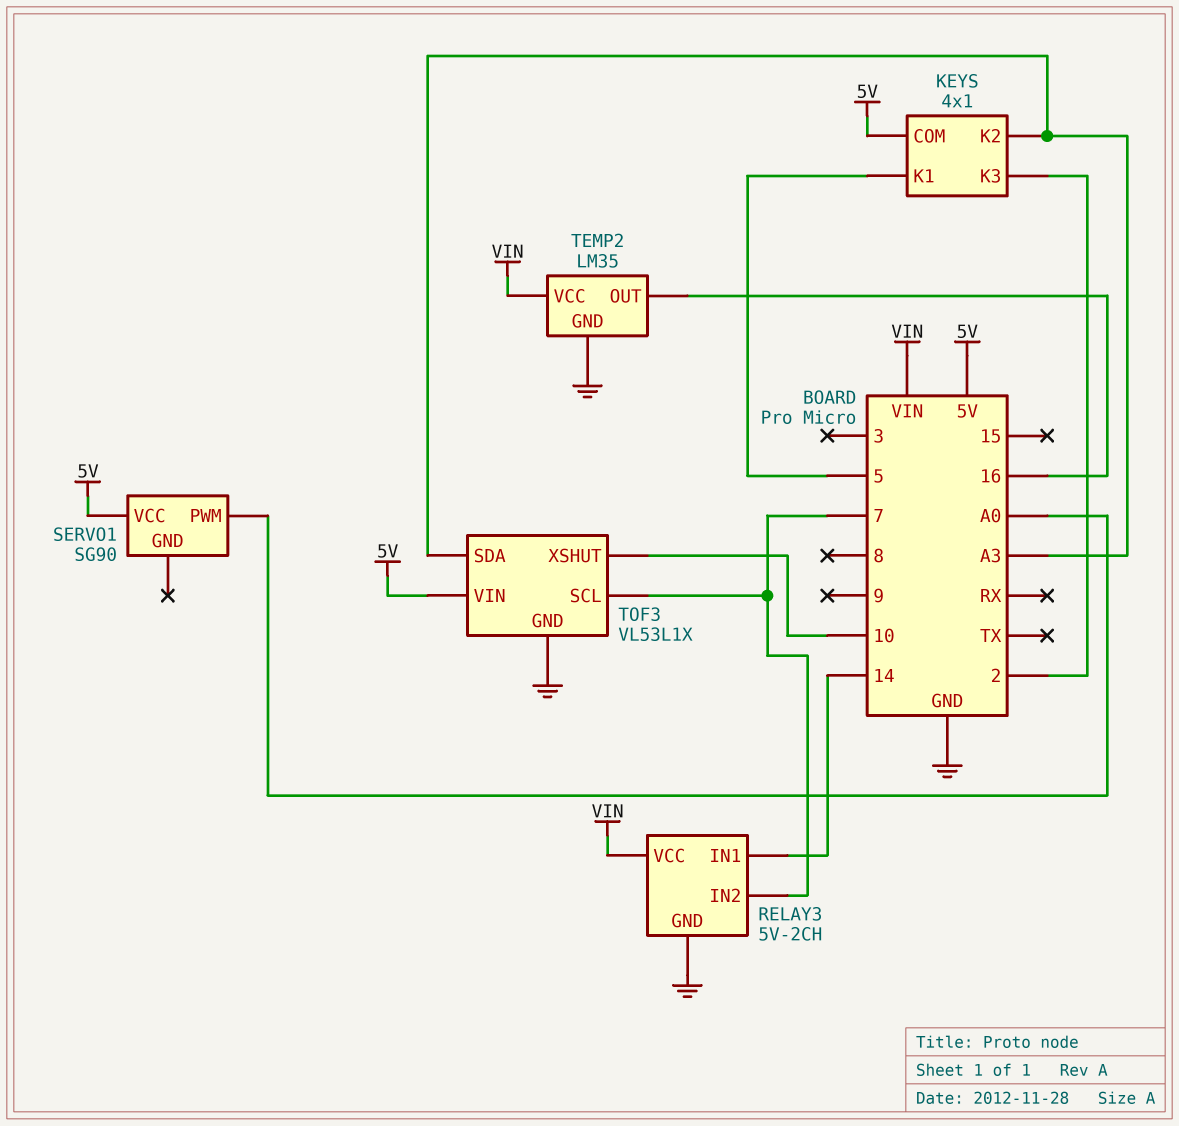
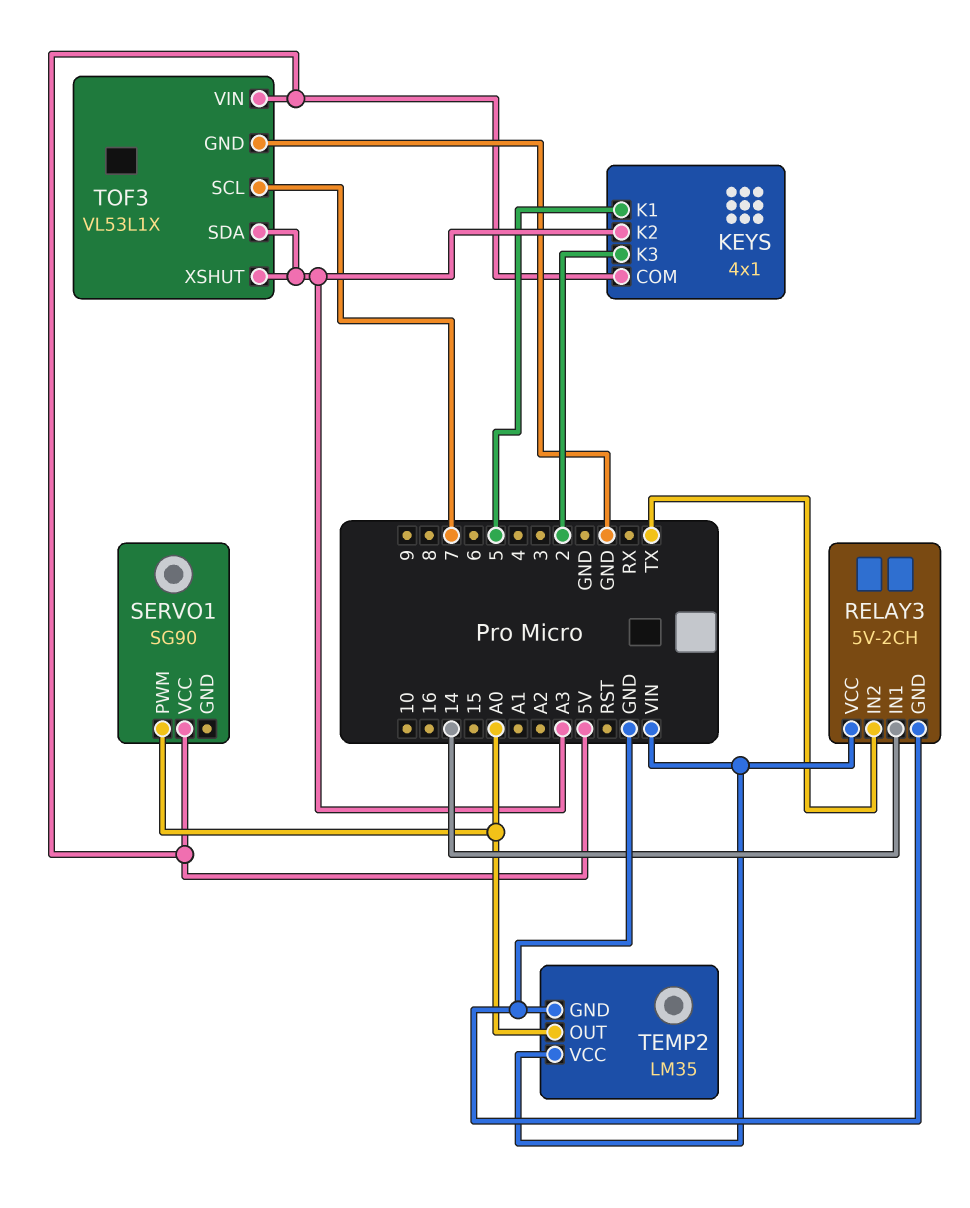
RELAY3 pin IN2: 7 -> TX
TEMP2 pin OUT: 16 -> A0
TOF3 pin XSHUT: 10 -> A3

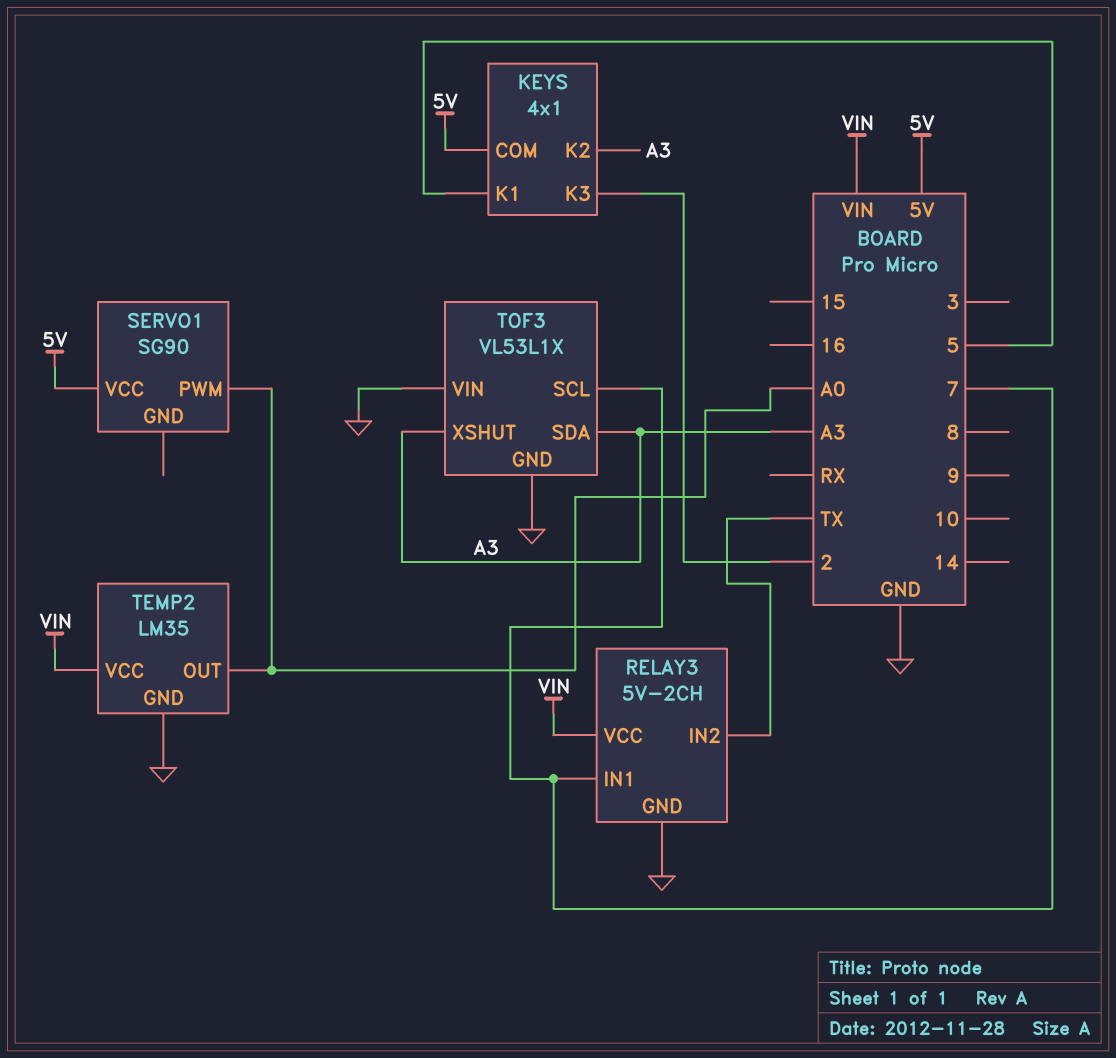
RELAY3 pin IN1: 14 -> 7
TOF3 pin VIN: 5V -> GND

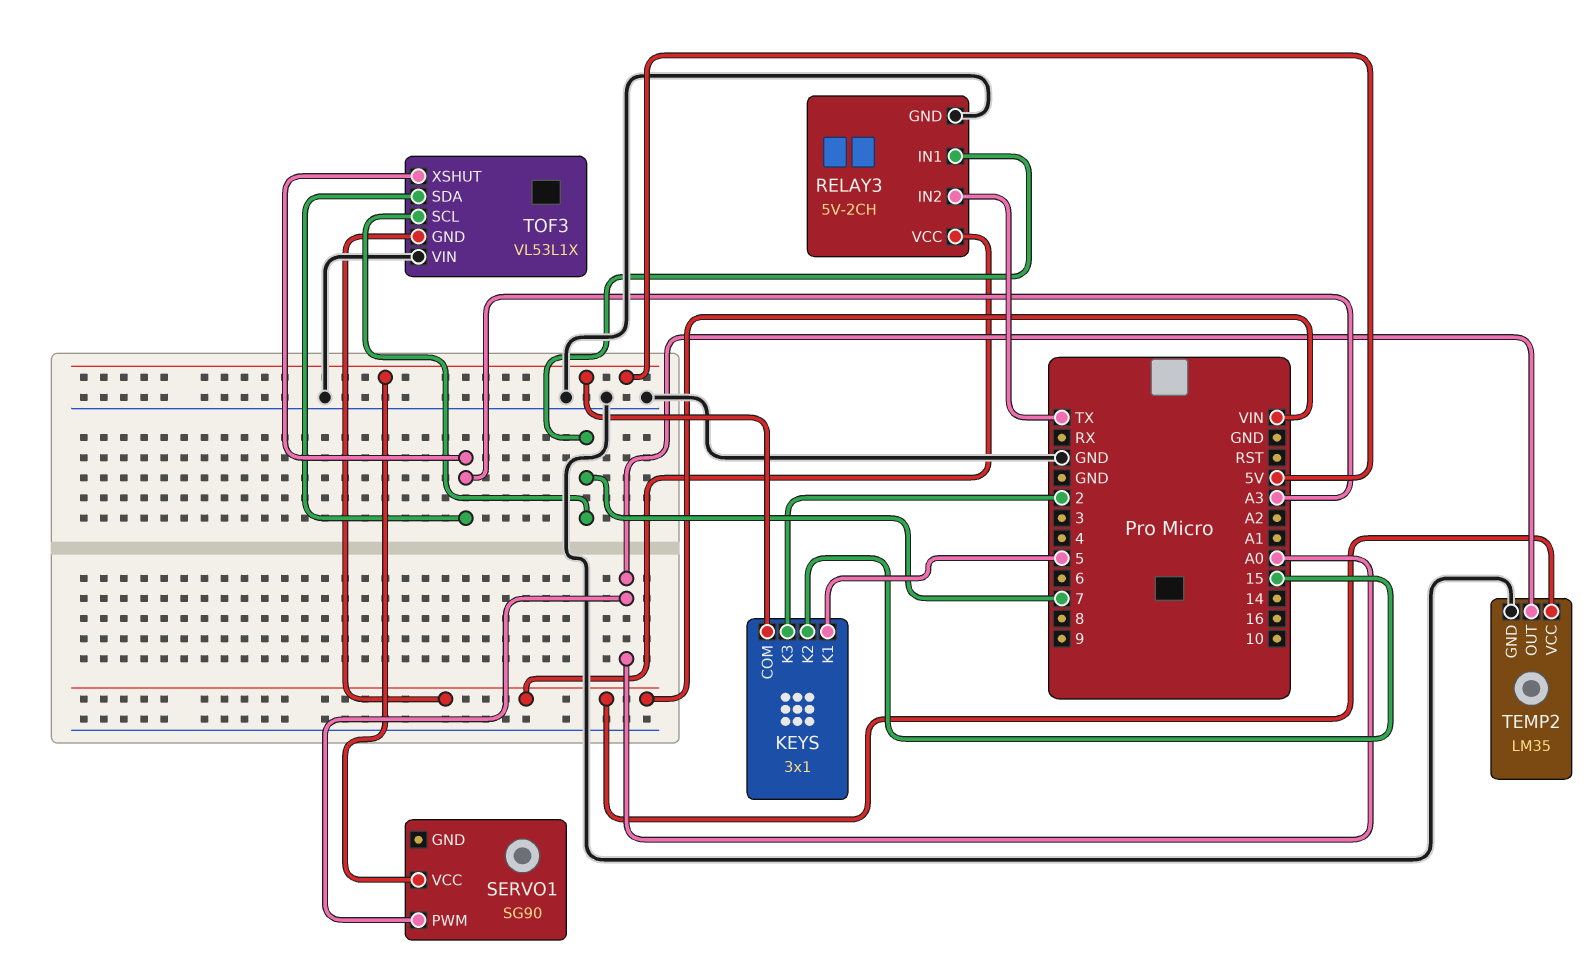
KEYS: 4x1 -> 3x1
KEYS pin K2: A3 -> 15
TOF3 pin GND: GND -> VIN

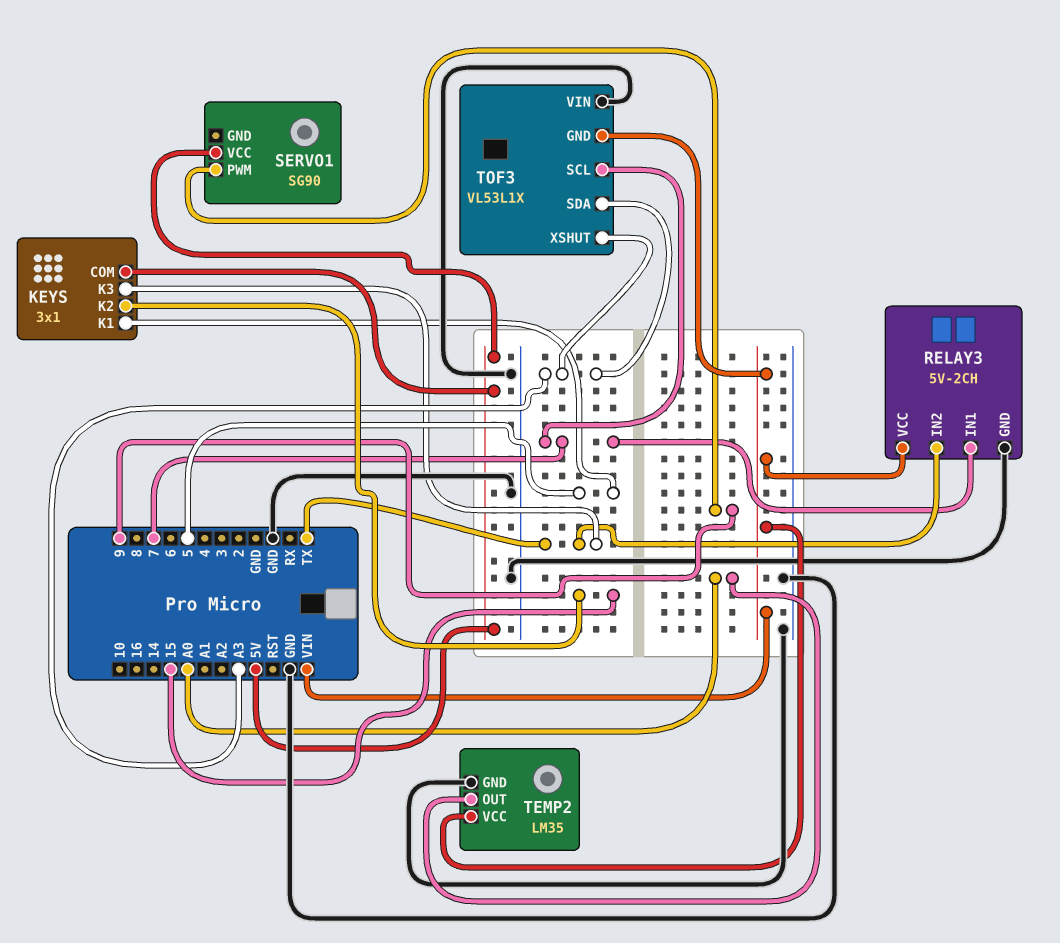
KEYS pin K3: 2 -> TX
SERVO1 pin PWM: A0 -> 9

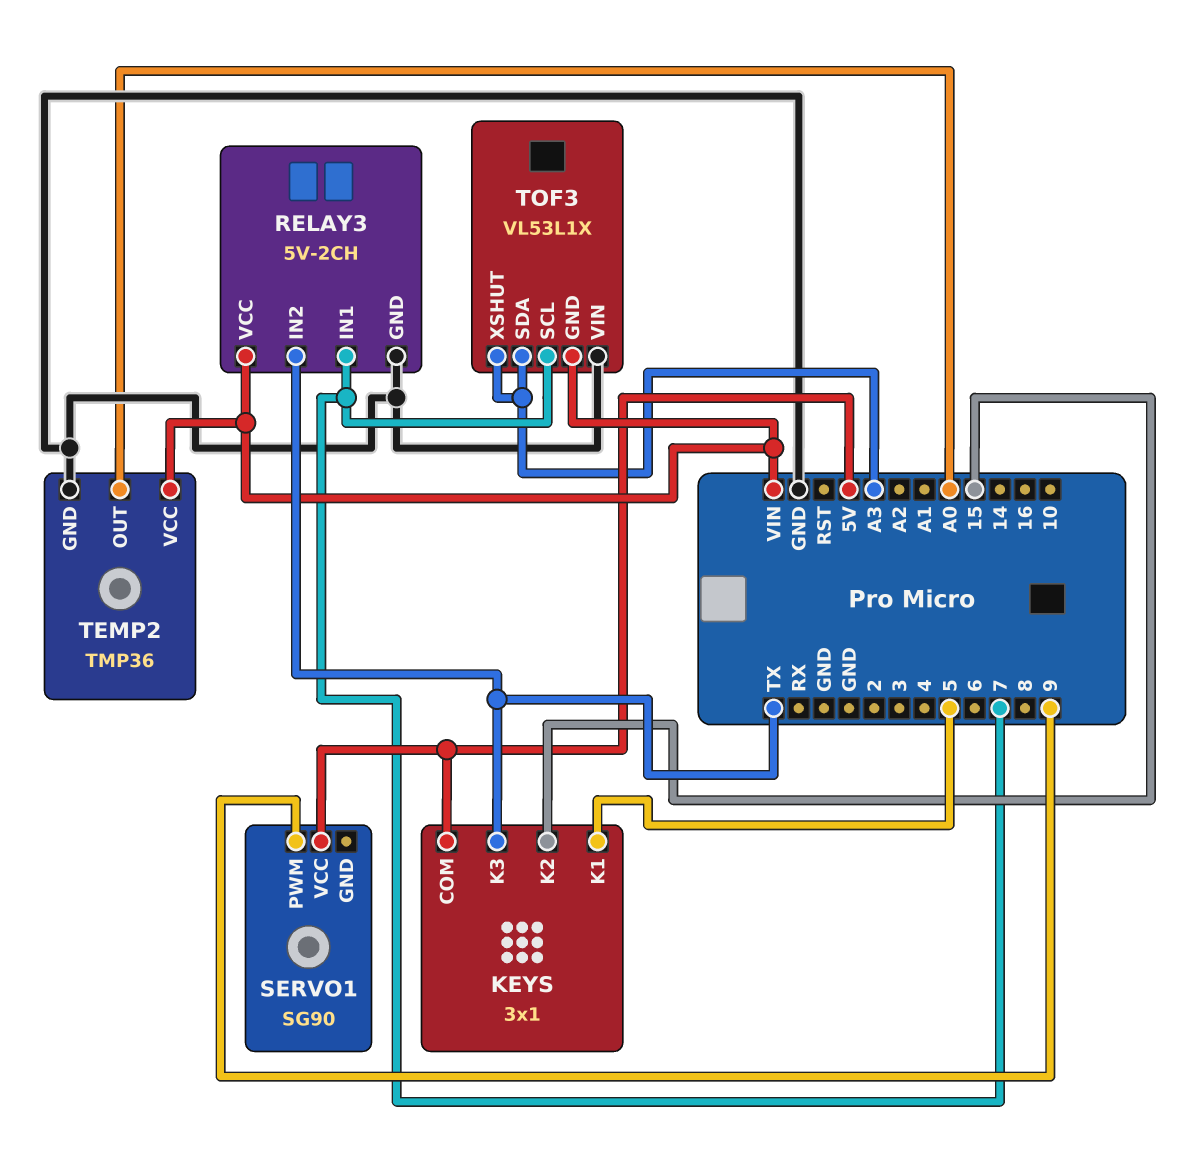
TEMP2: LM35 -> TMP36

